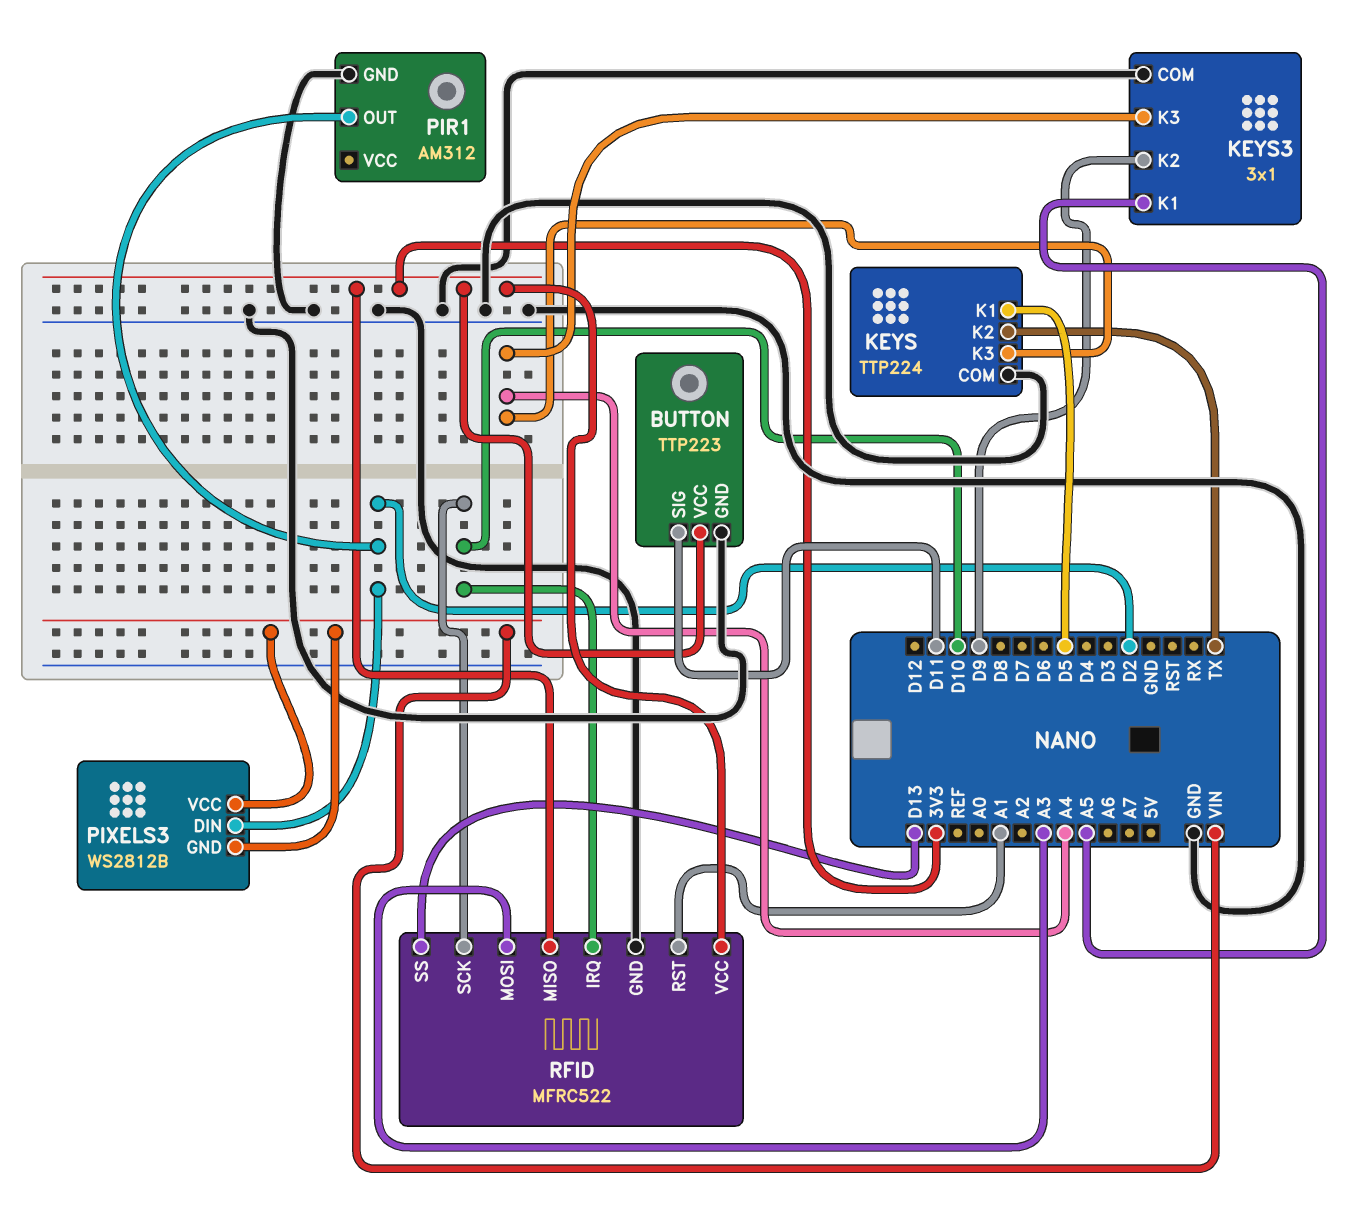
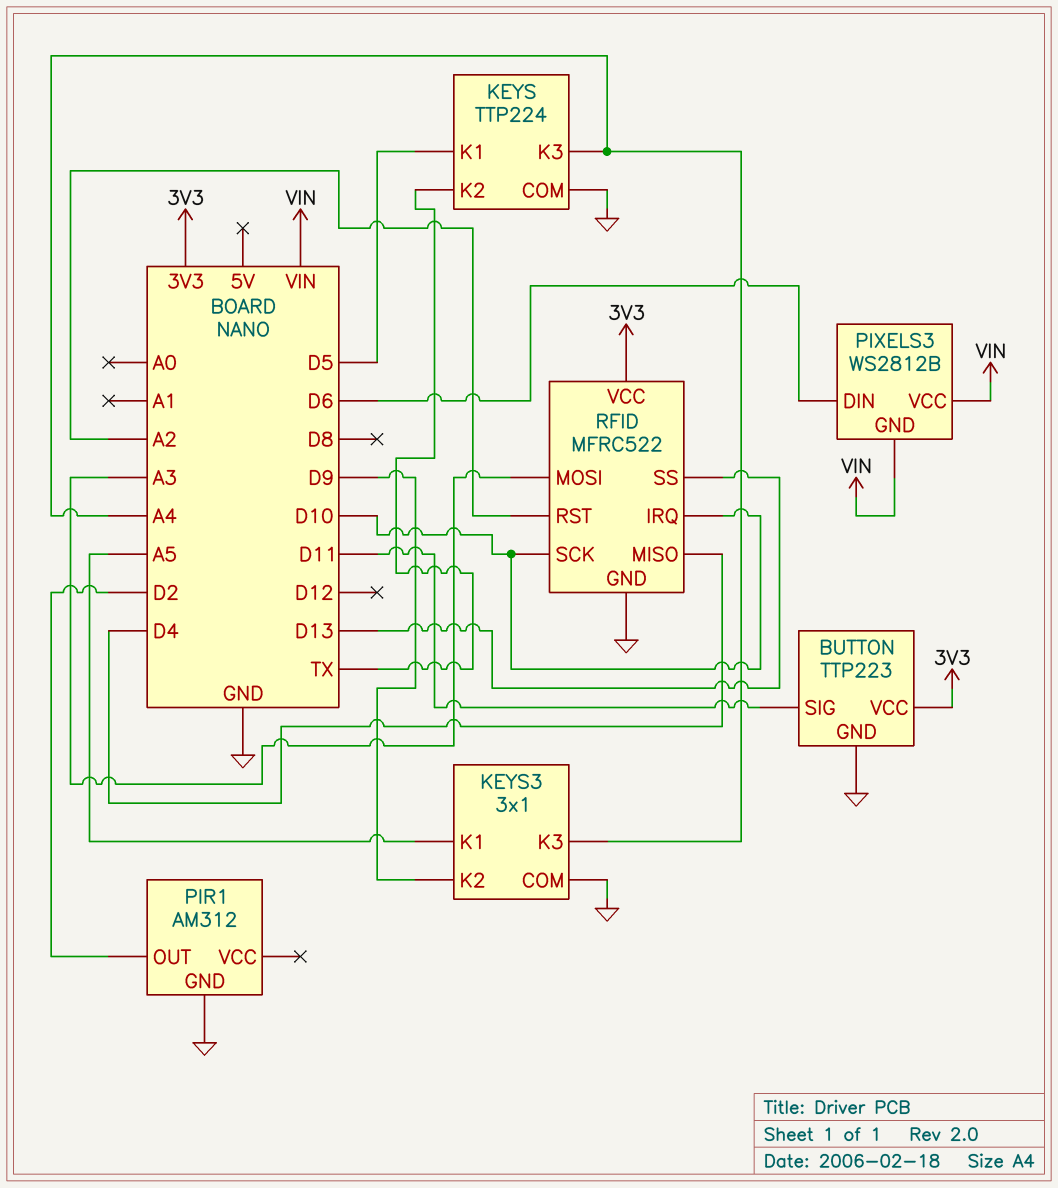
PIXELS3 pin DIN: D2 -> D6
RFID pin MISO: 3V3 -> D4
RFID pin RST: A1 -> A2

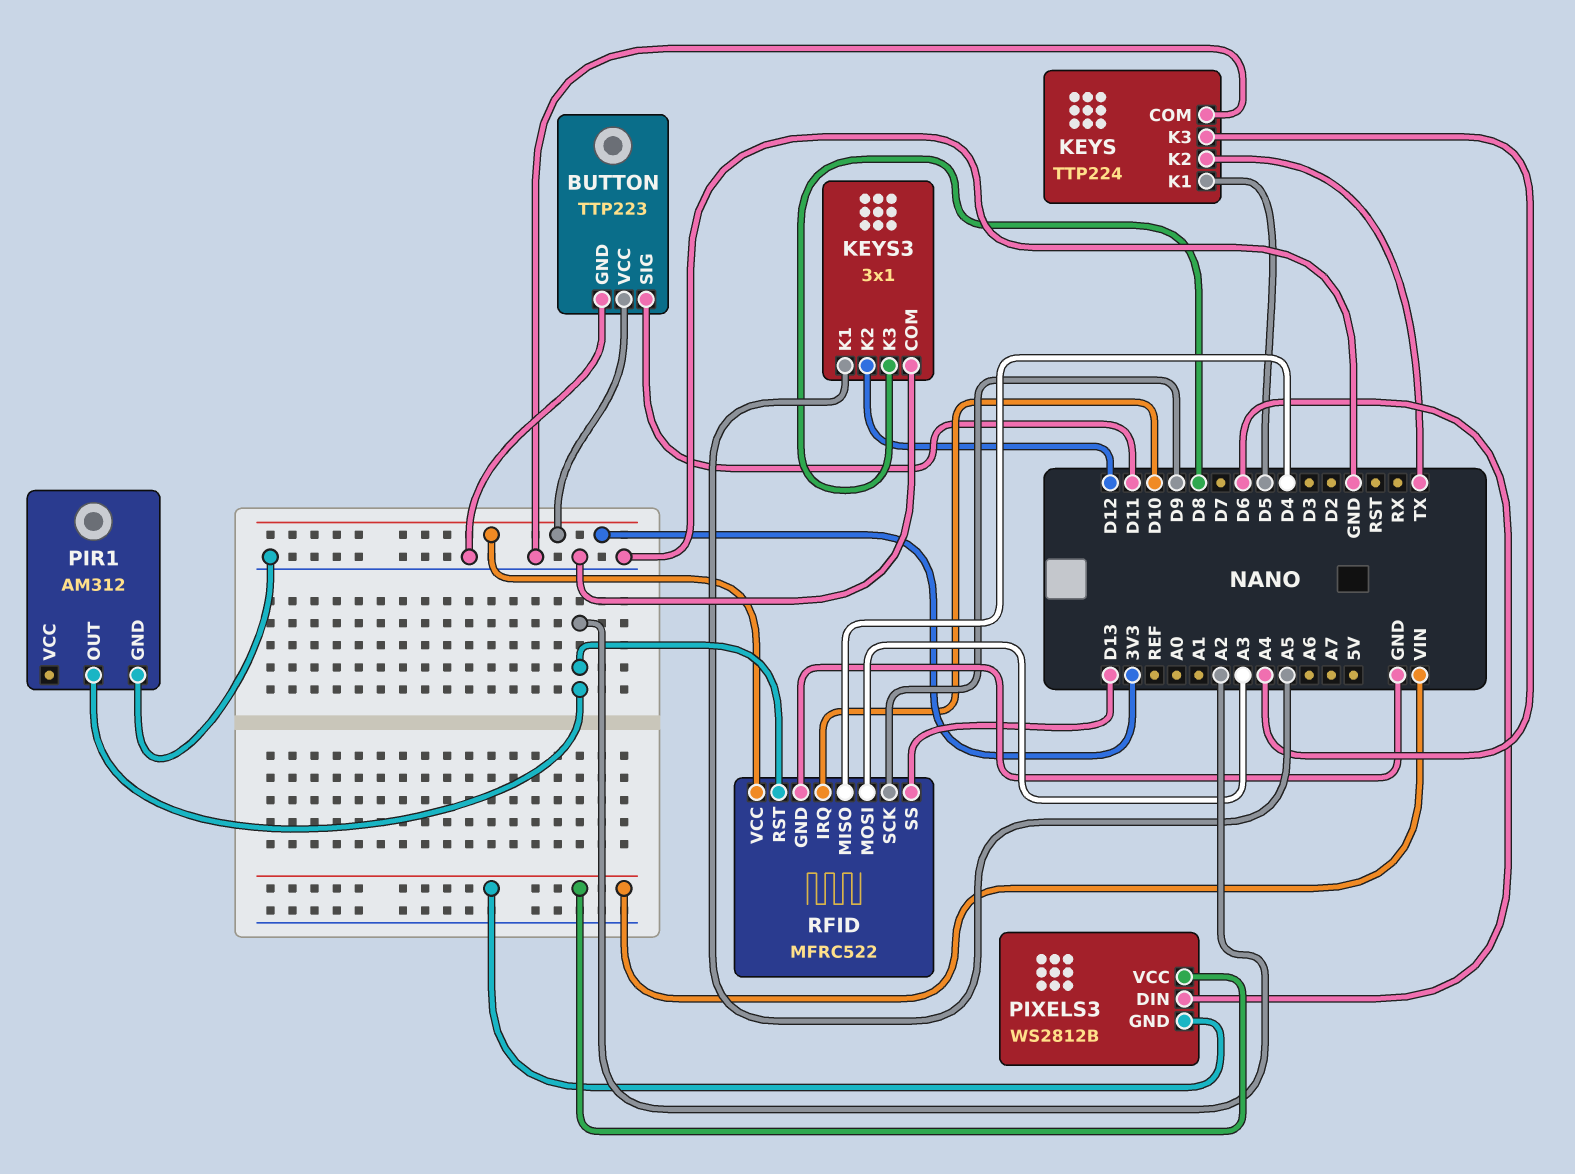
KEYS3 pin K2: D9 -> D12
KEYS3 pin K3: A4 -> D8
PIR1 pin OUT: D2 -> A2
RFID pin SCK: D10 -> D9

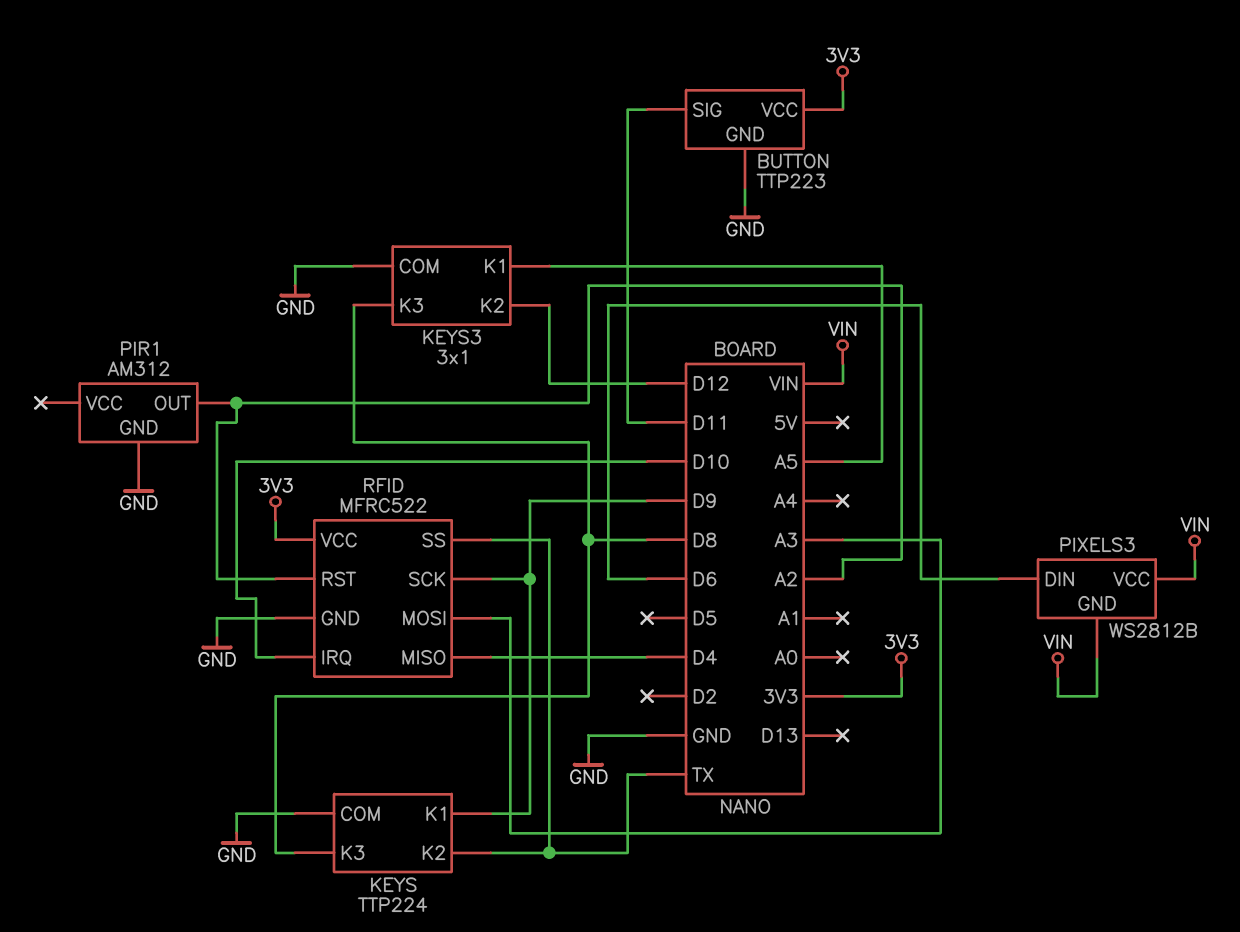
KEYS pin K1: D5 -> D9
KEYS pin K3: A4 -> D8
RFID pin SS: D13 -> TX

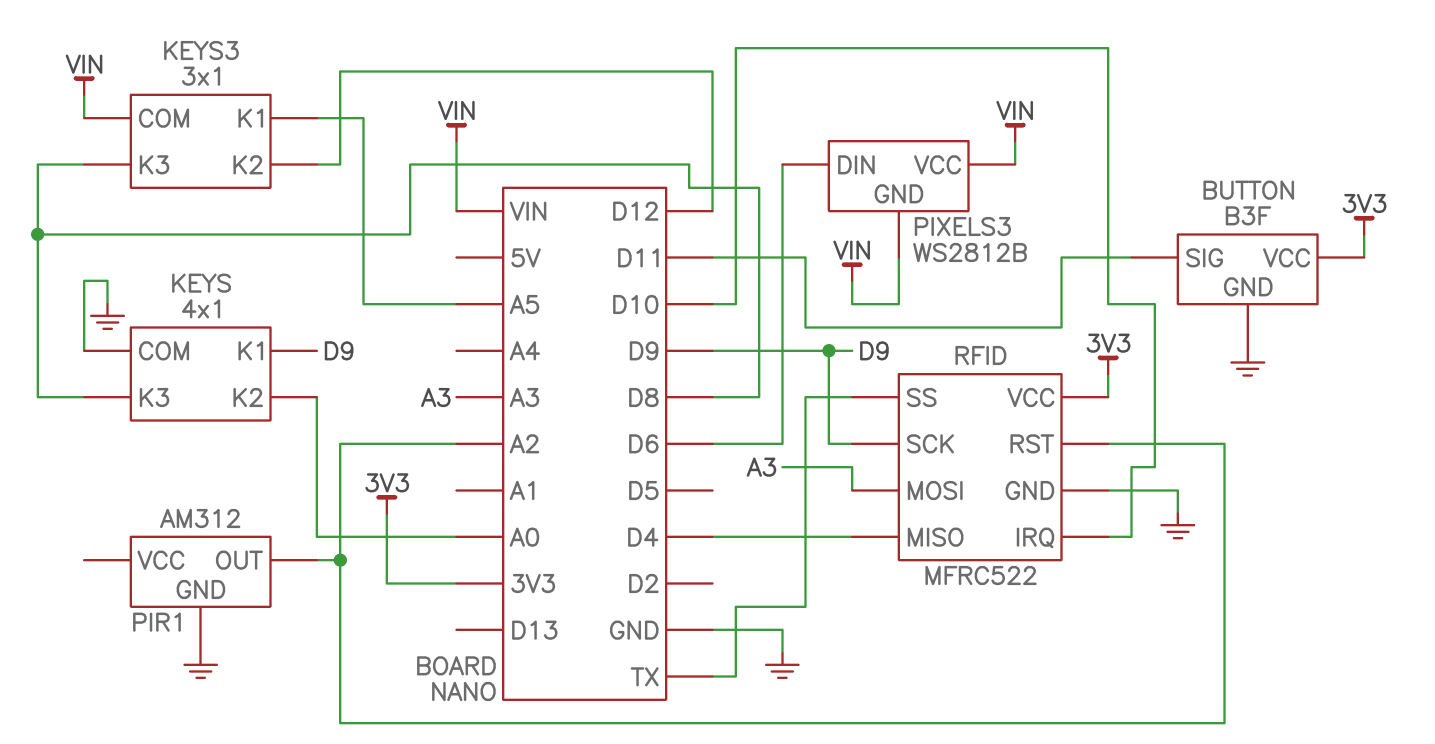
BUTTON: TTP223 -> B3F
KEYS: TTP224 -> 4x1
KEYS pin K2: TX -> A0
KEYS3 pin COM: GND -> VIN

